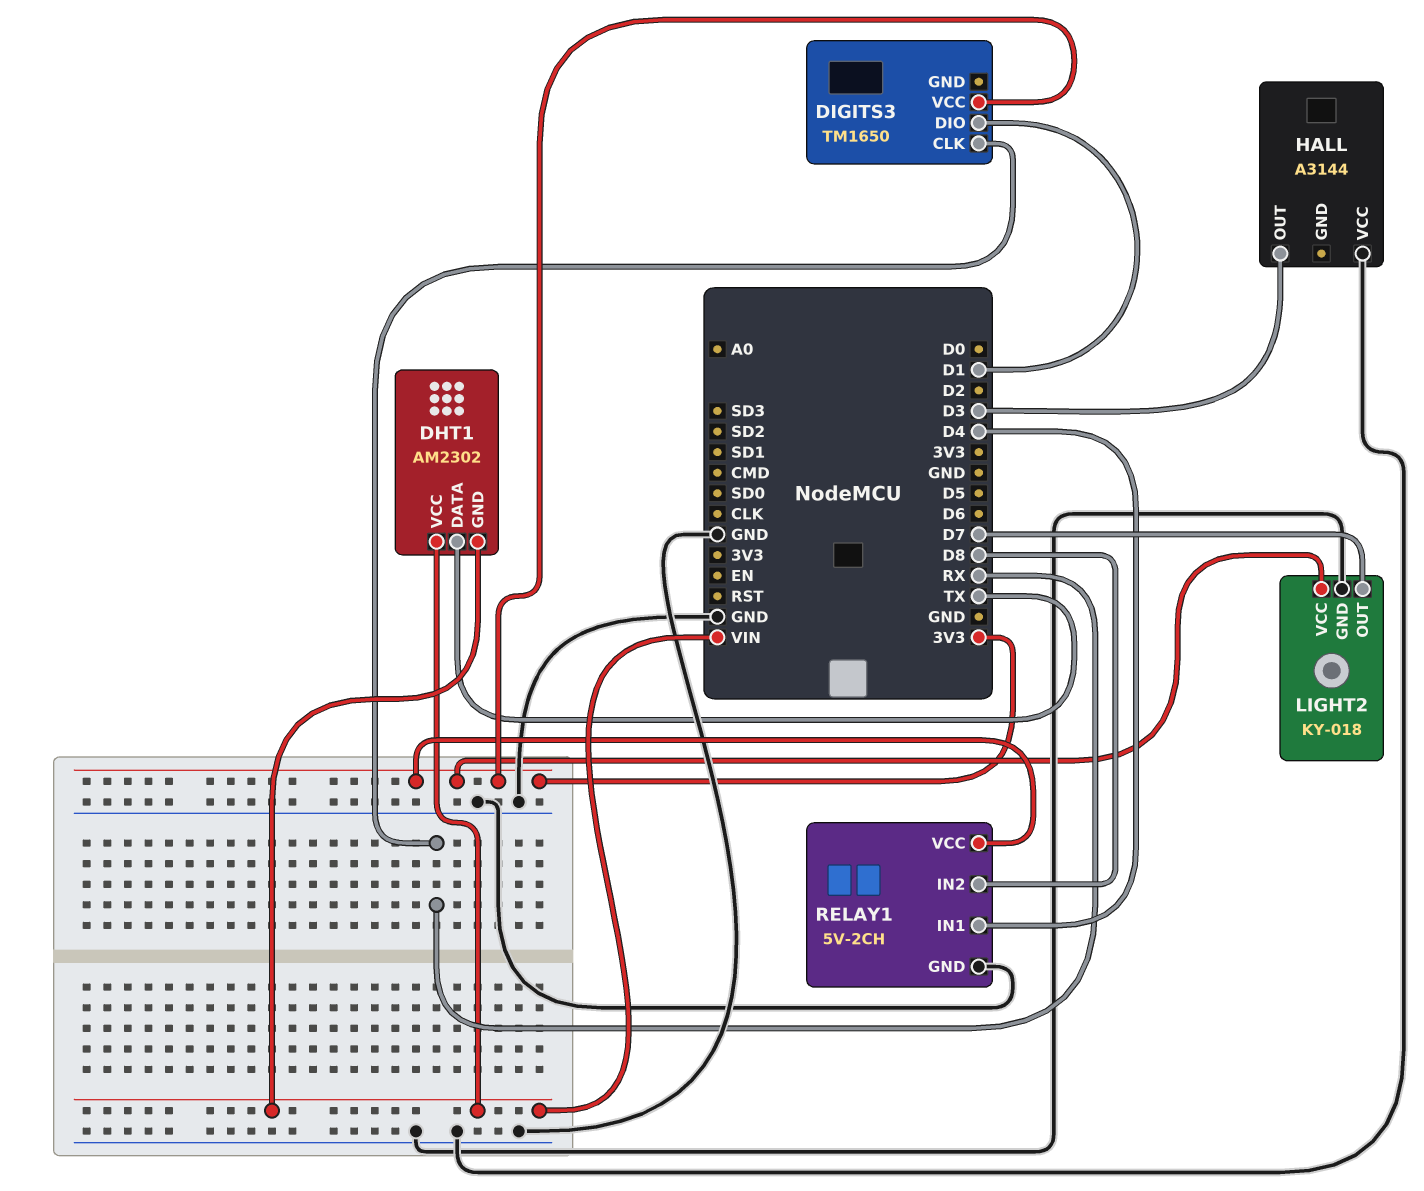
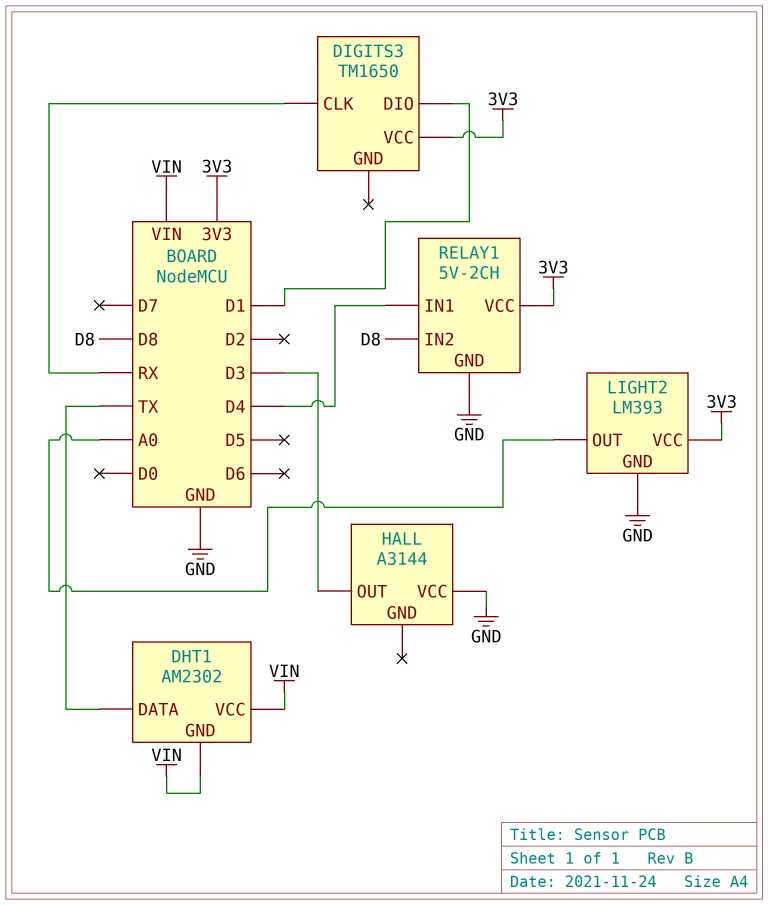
LIGHT2: KY-018 -> LM393
LIGHT2 pin OUT: D7 -> A0

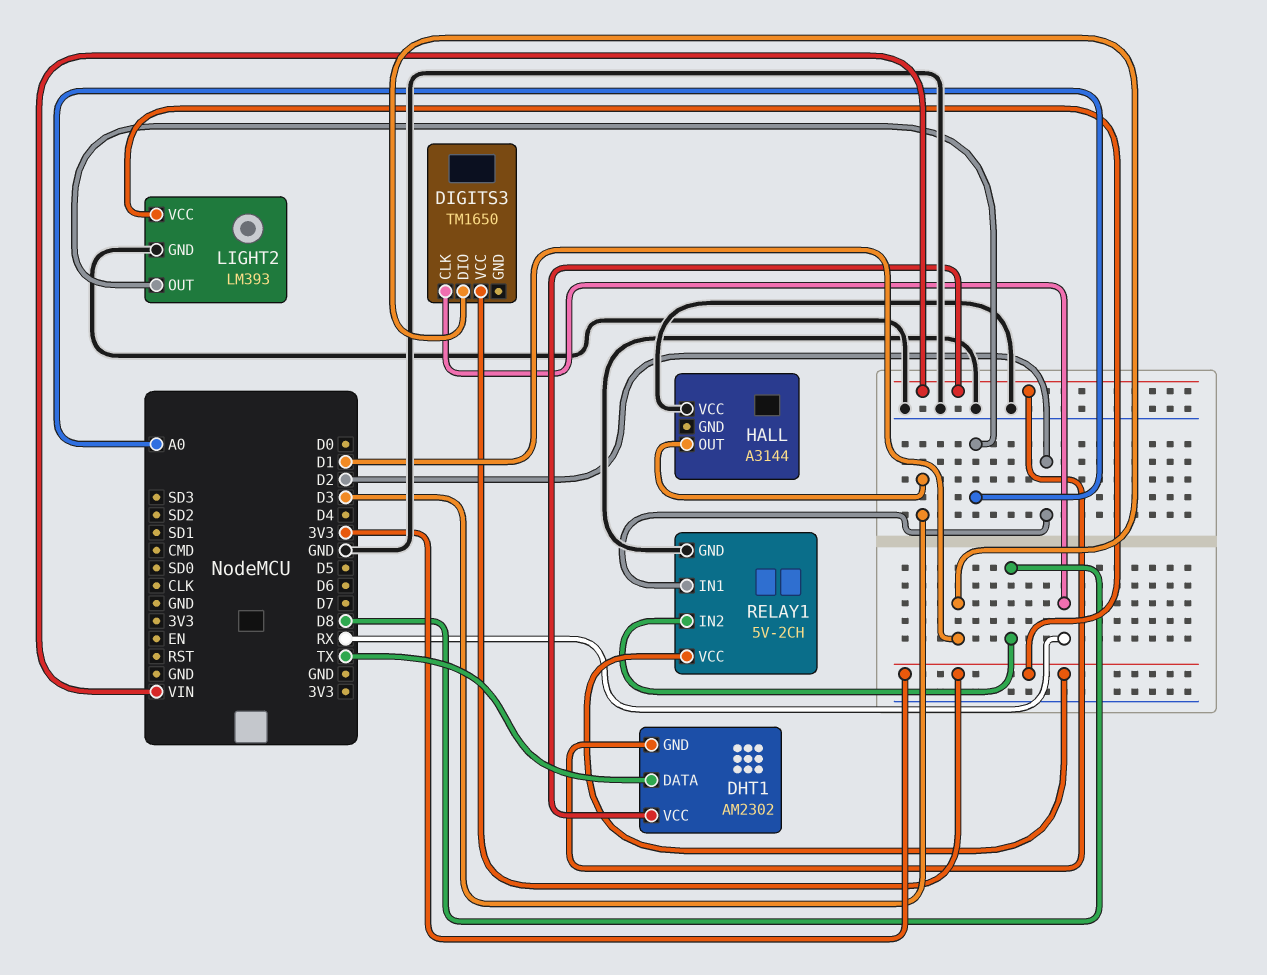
RELAY1 pin IN1: D4 -> D2

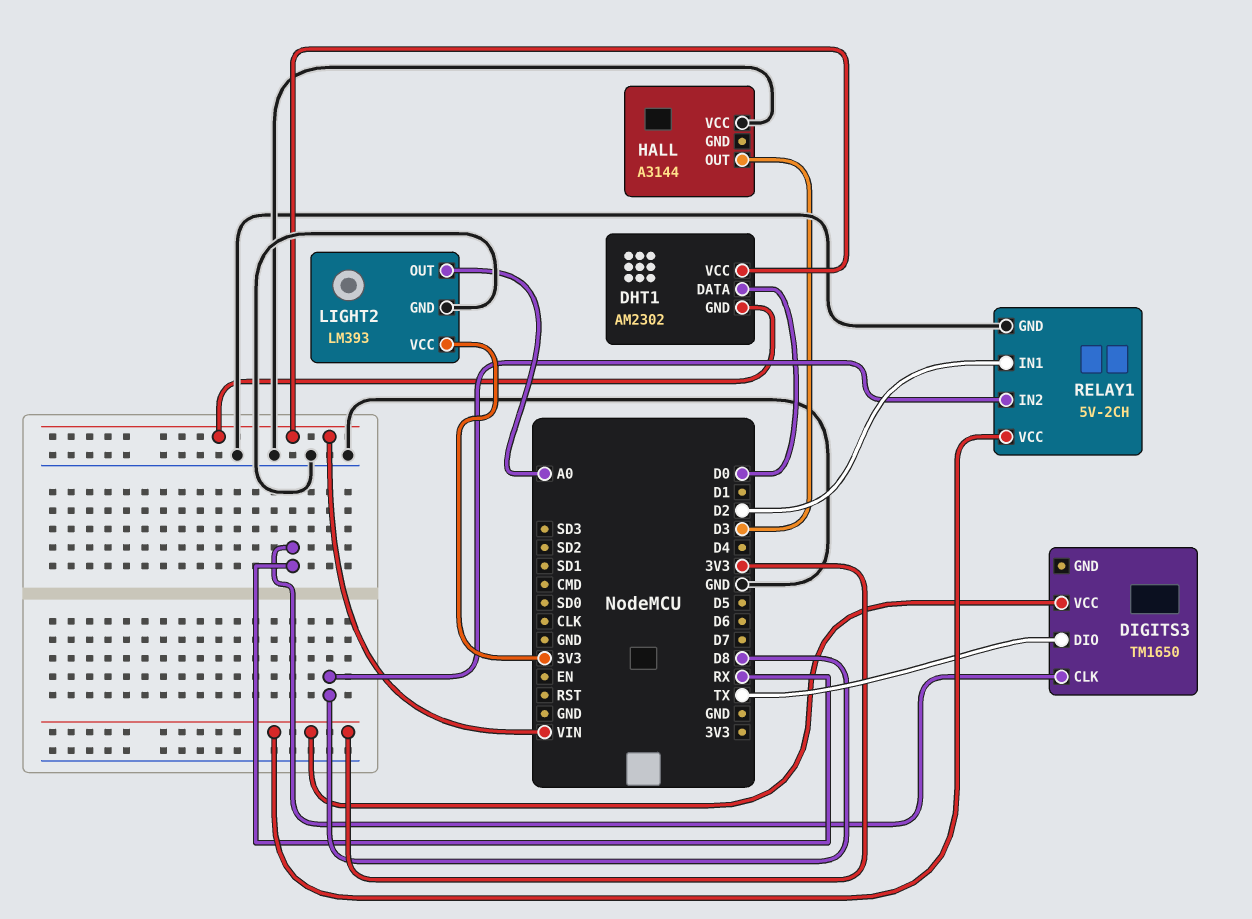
DHT1 pin DATA: TX -> D0
DIGITS3 pin DIO: D1 -> TX

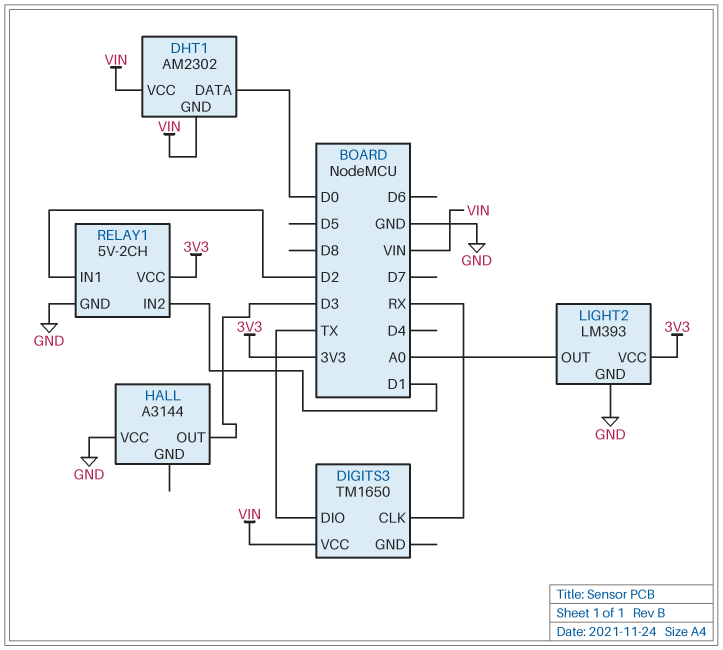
DIGITS3 pin VCC: 3V3 -> VIN
RELAY1 pin IN2: D8 -> D1

